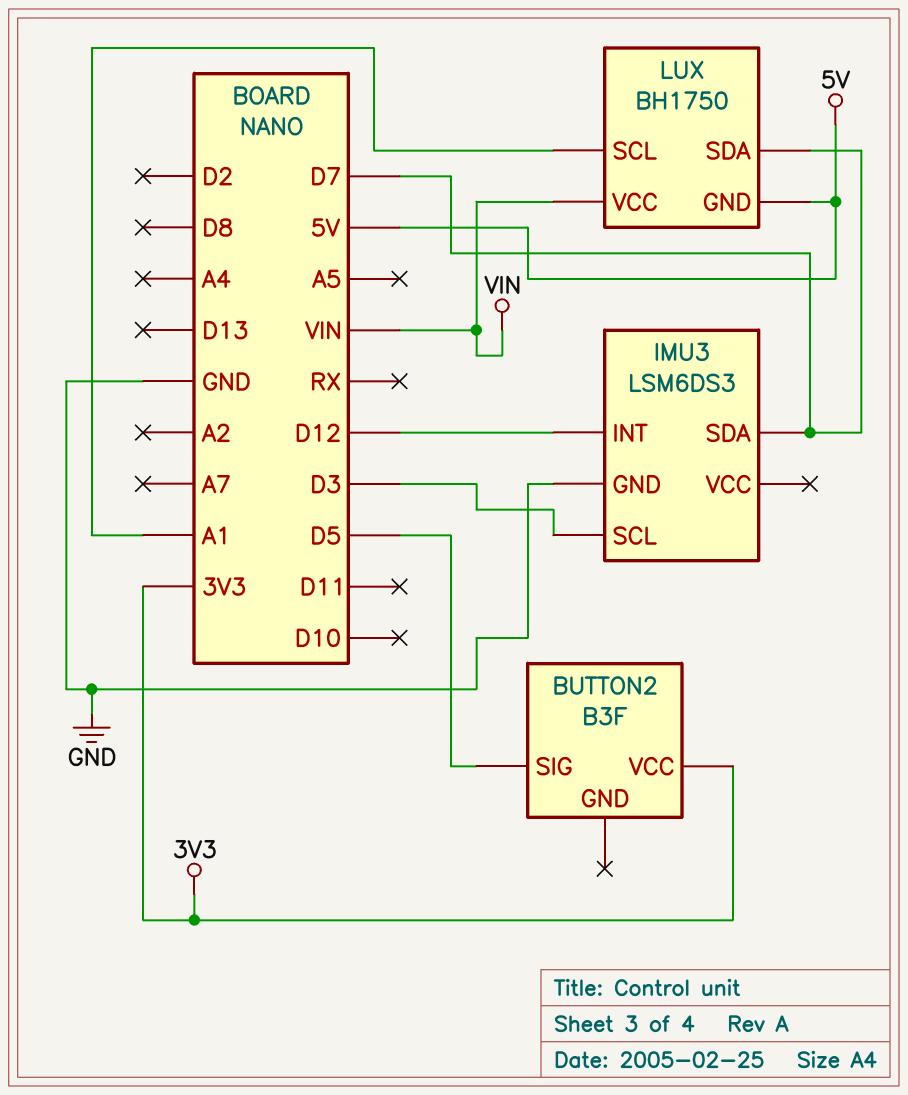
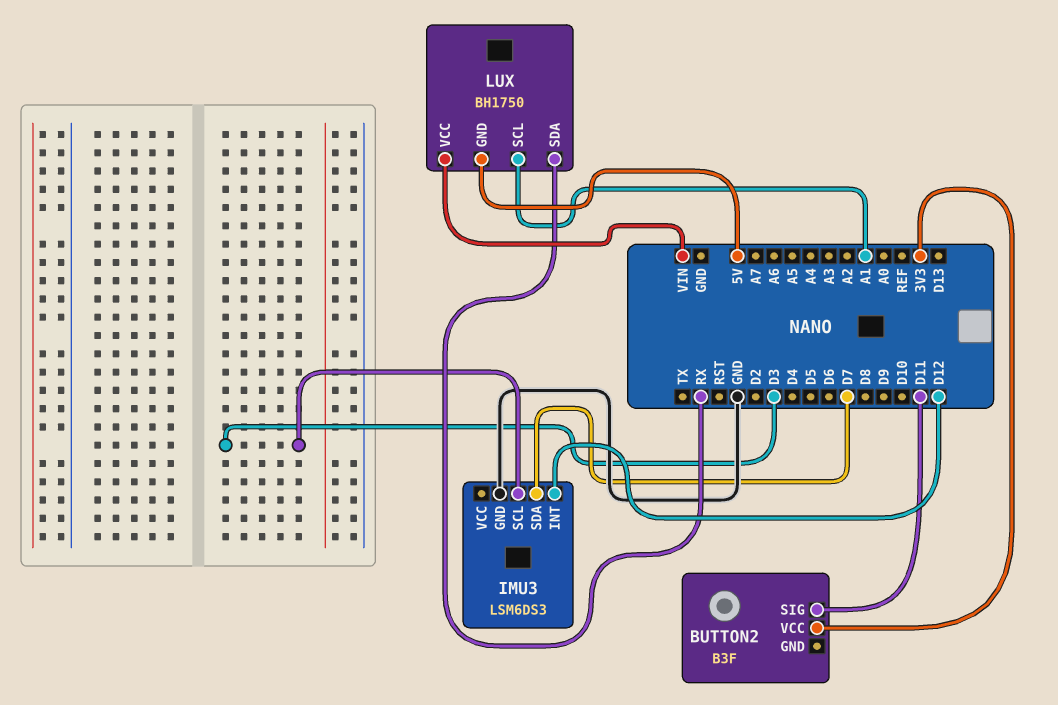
BUTTON2 pin SIG: D5 -> D11
LUX pin SDA: D7 -> RX

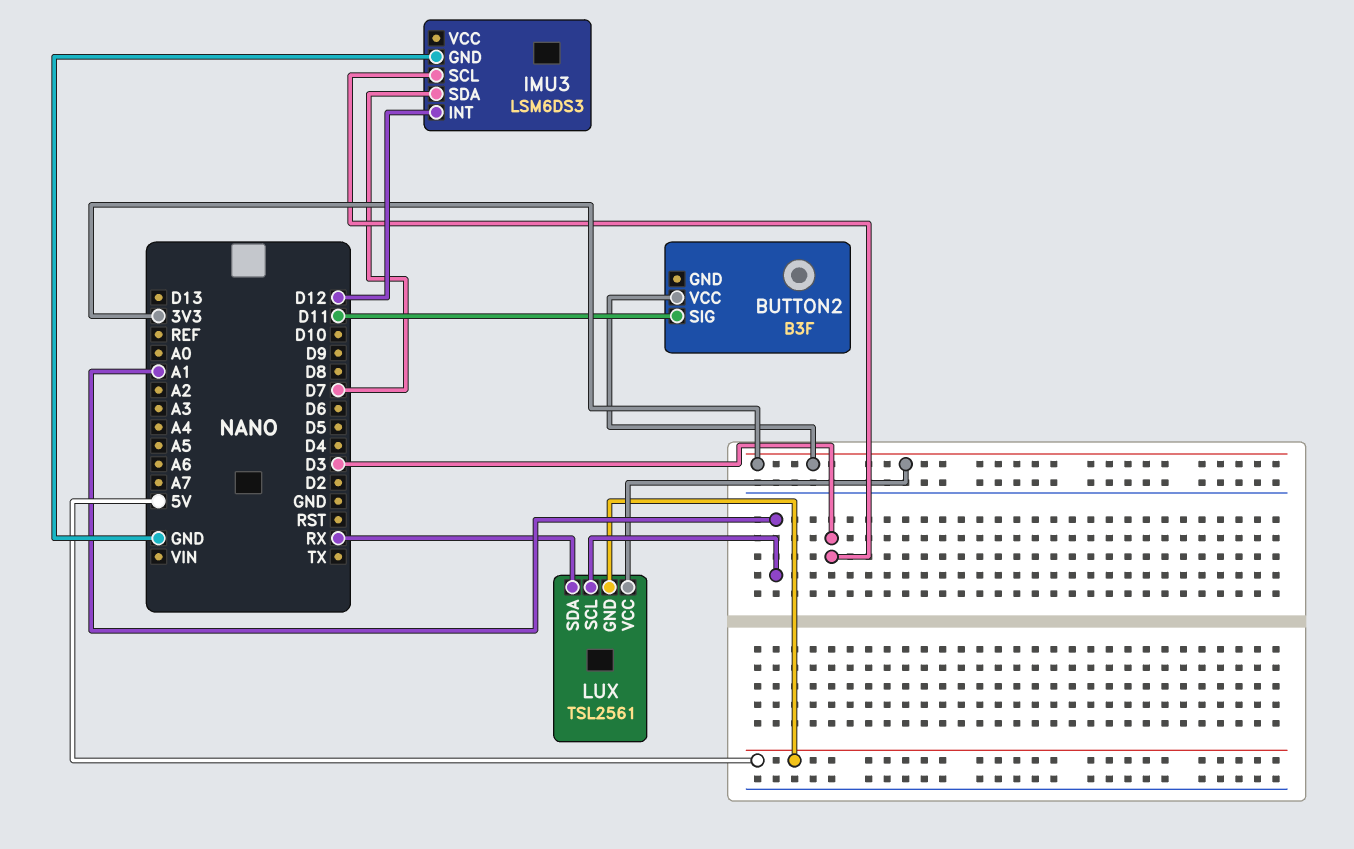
LUX: BH1750 -> TSL2561
LUX pin VCC: VIN -> 3V3

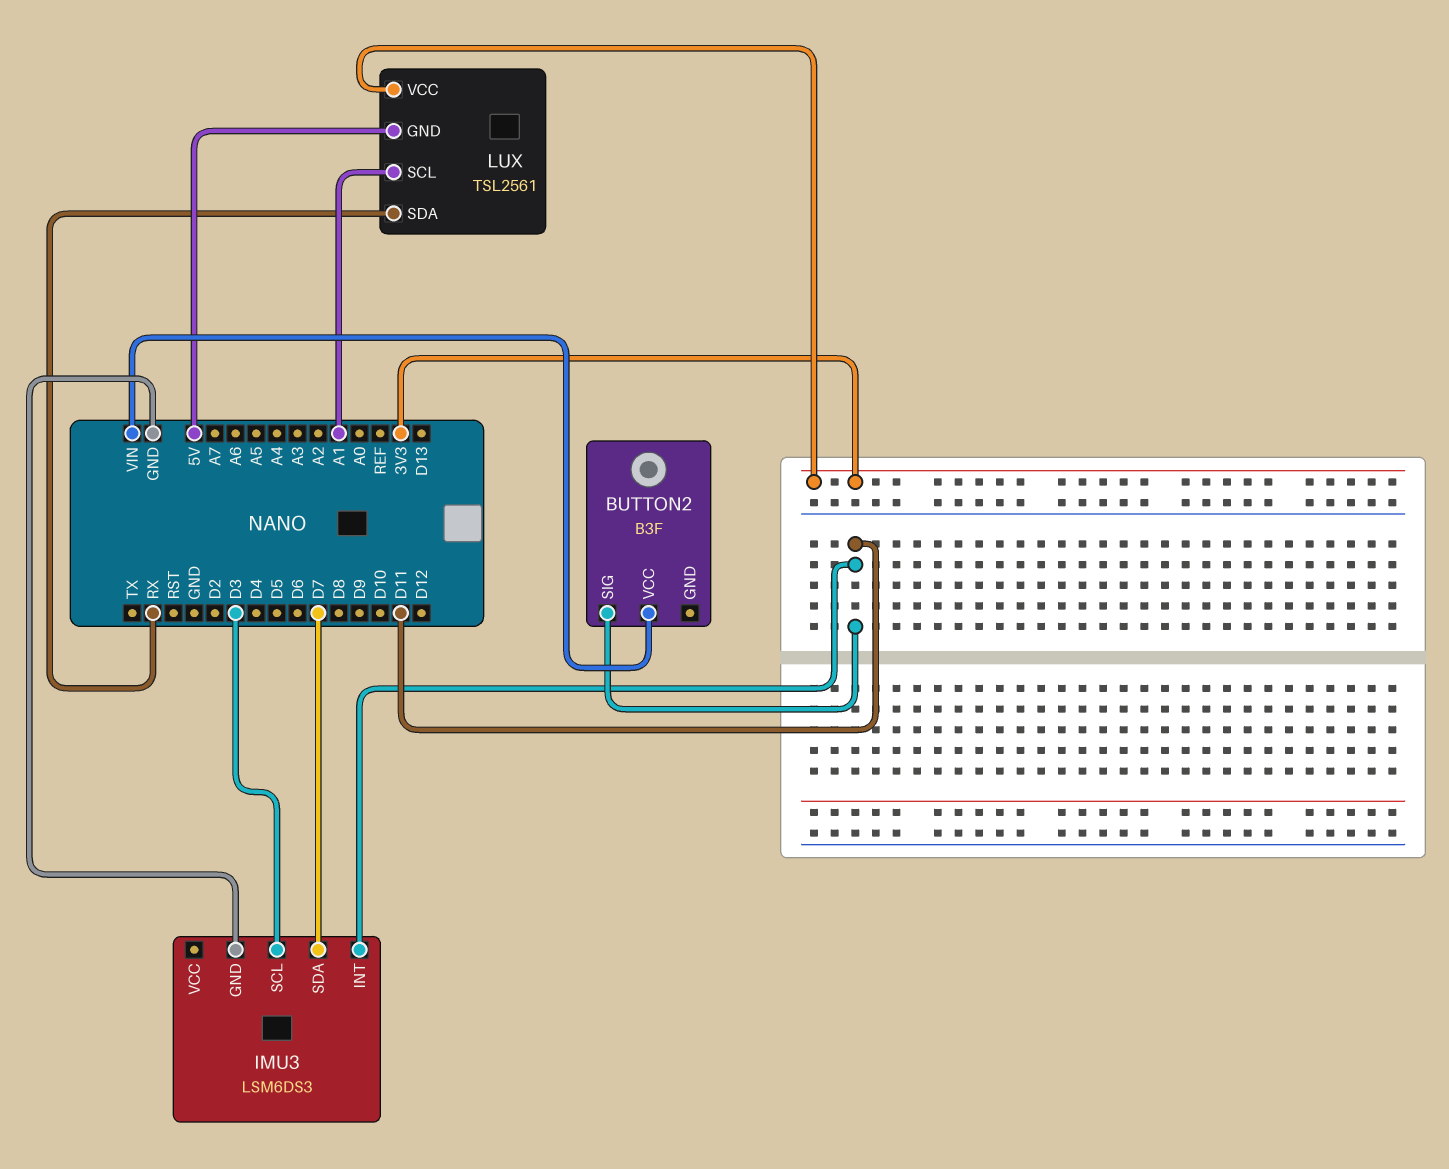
BUTTON2 pin VCC: 3V3 -> VIN
IMU3 pin INT: D12 -> D11

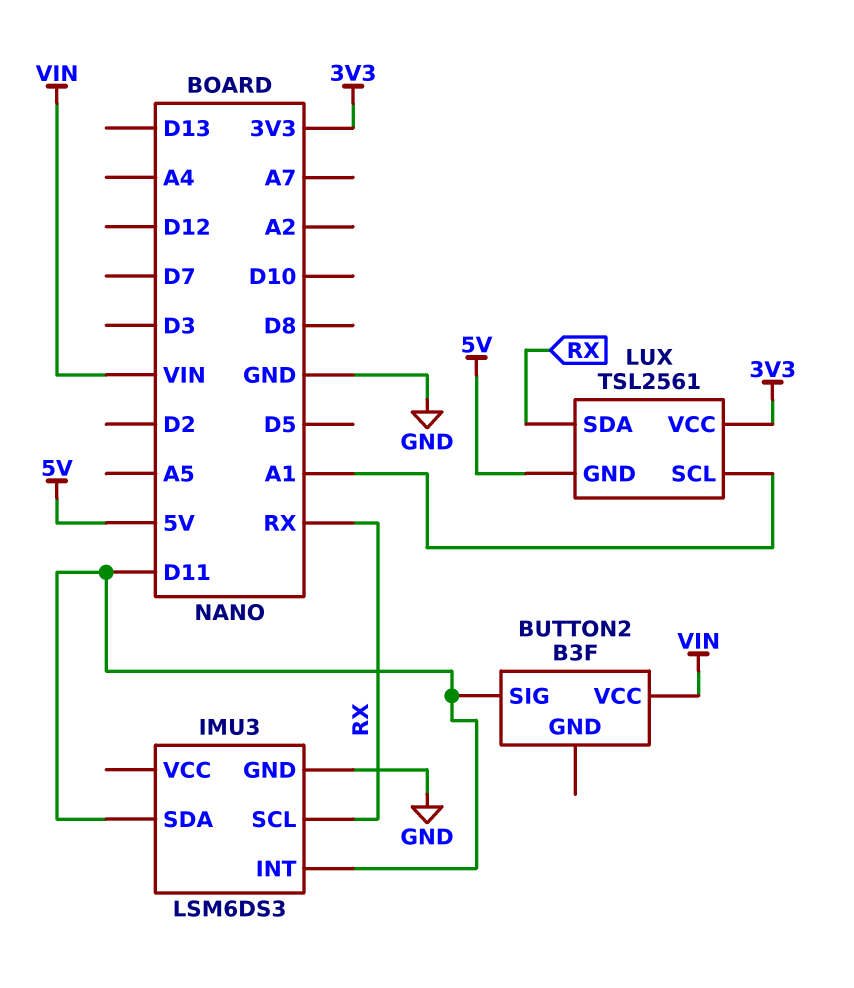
IMU3 pin SCL: D3 -> RX
IMU3 pin SDA: D7 -> D11

